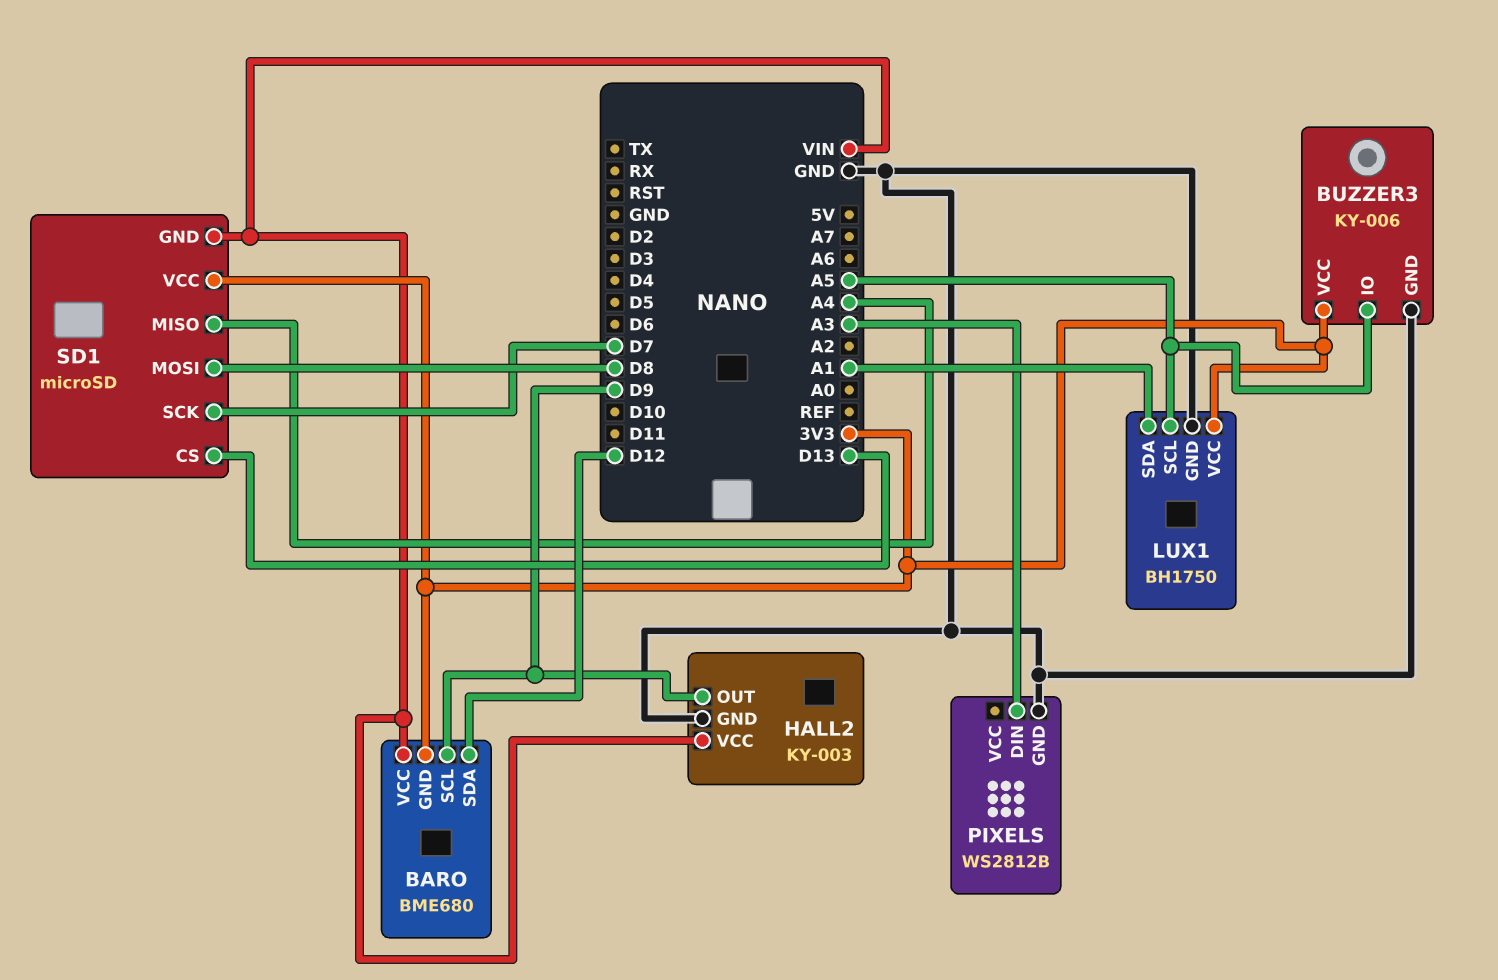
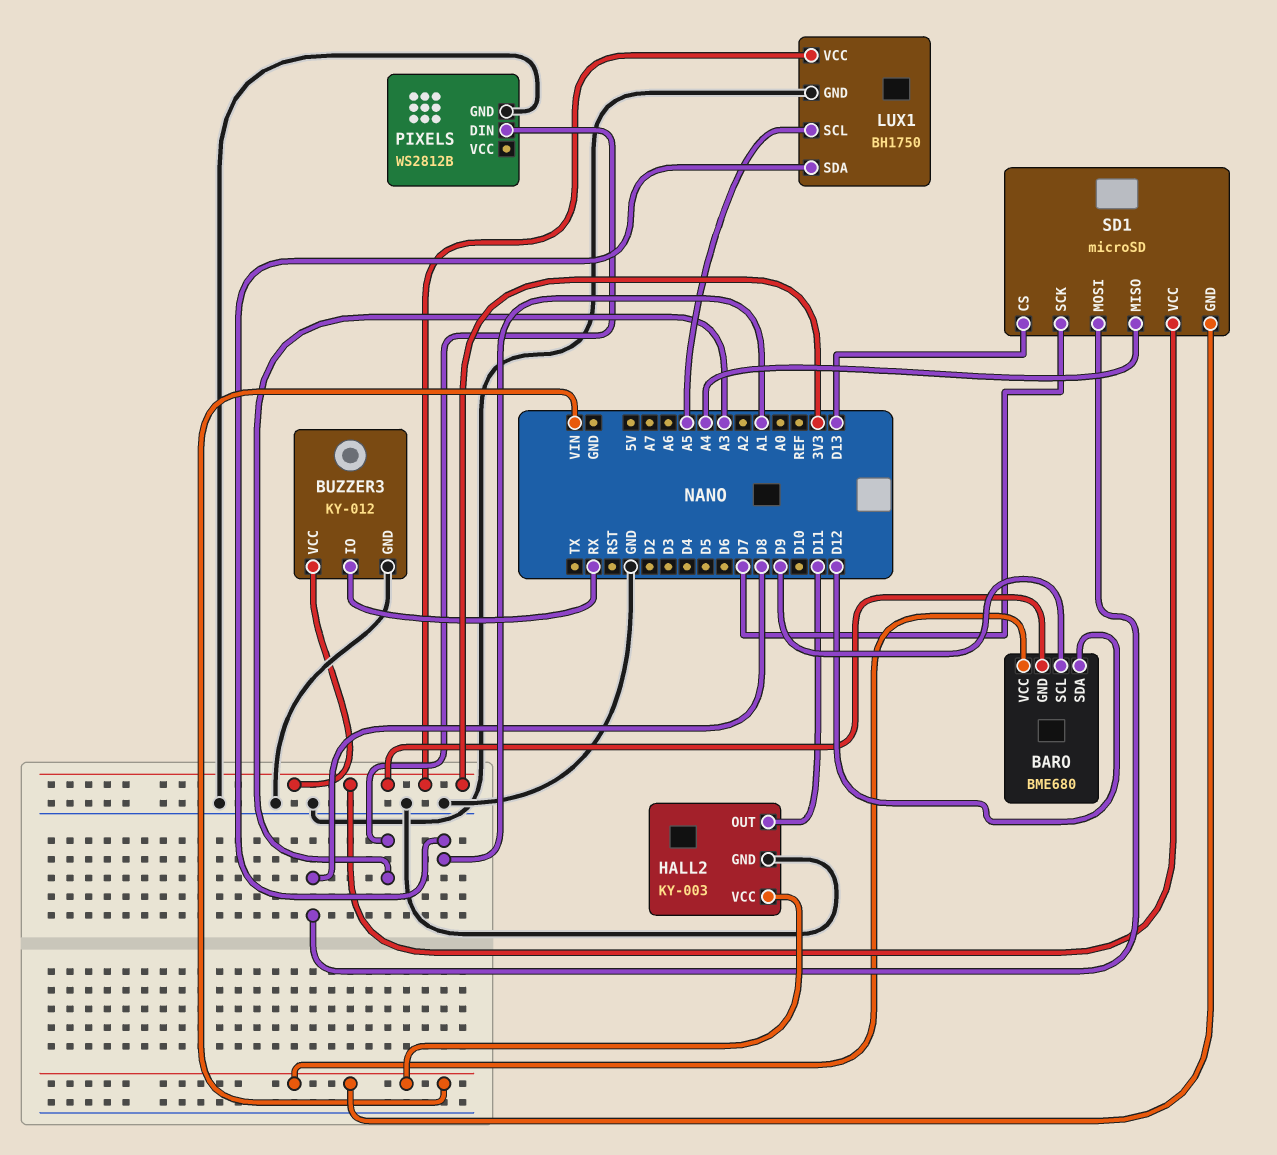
BUZZER3: KY-006 -> KY-012
BUZZER3 pin IO: A5 -> RX
HALL2 pin OUT: D9 -> D11

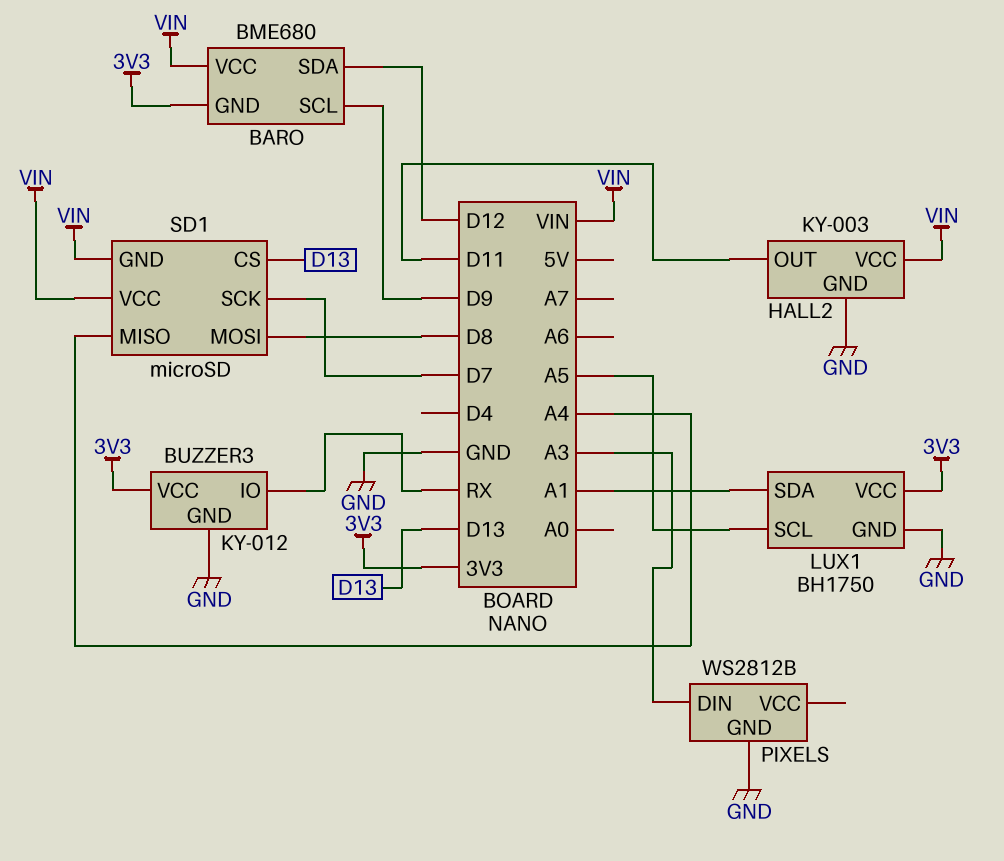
SD1 pin VCC: 3V3 -> VIN

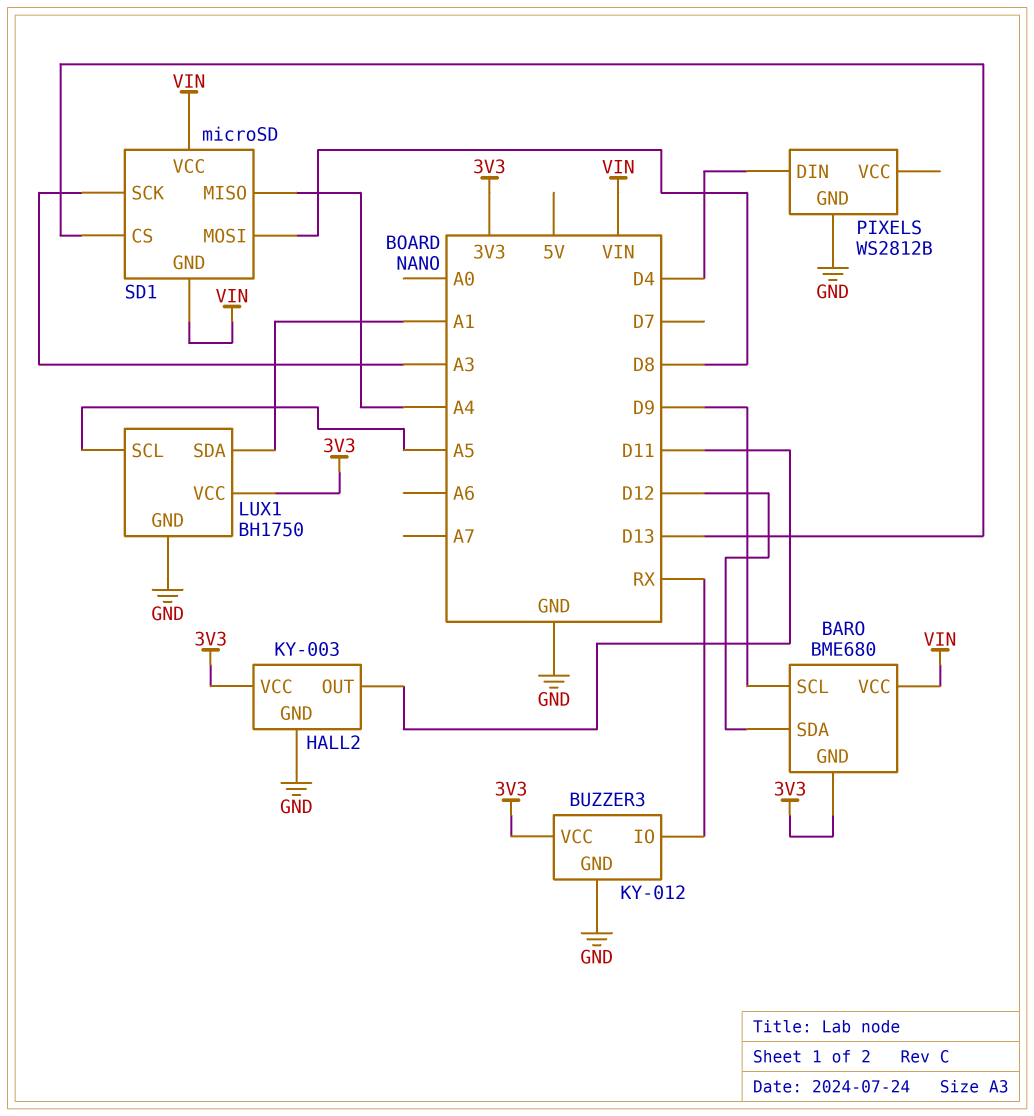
HALL2 pin VCC: VIN -> 3V3
PIXELS pin DIN: A3 -> D4
SD1 pin SCK: D7 -> A3

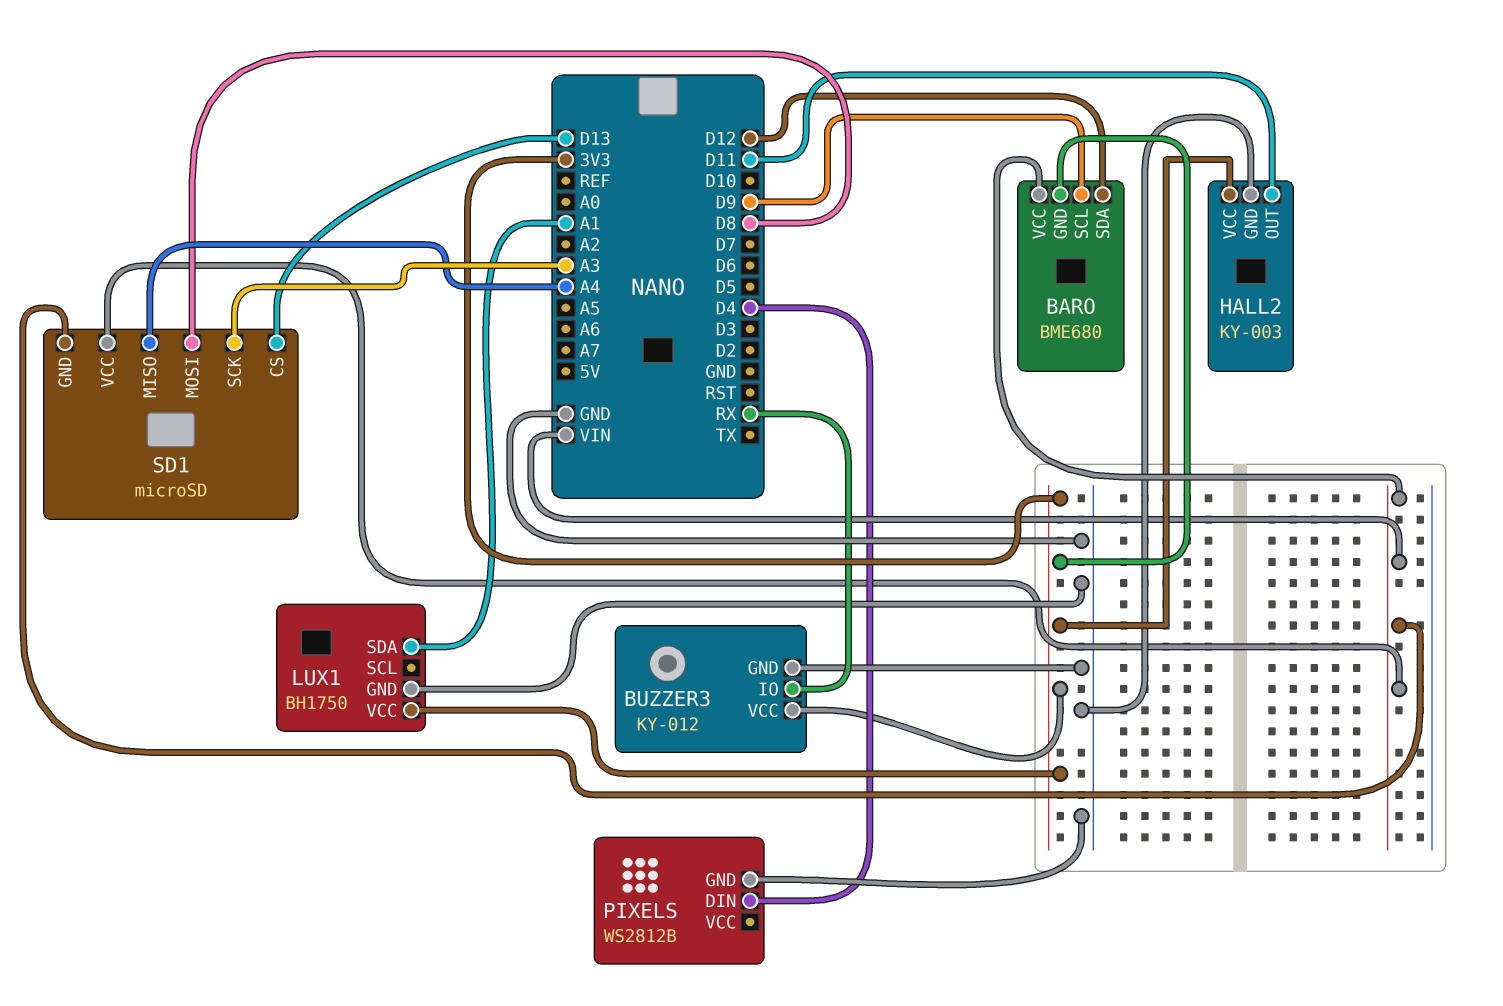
LUX1 pin SCL: A5 -> none

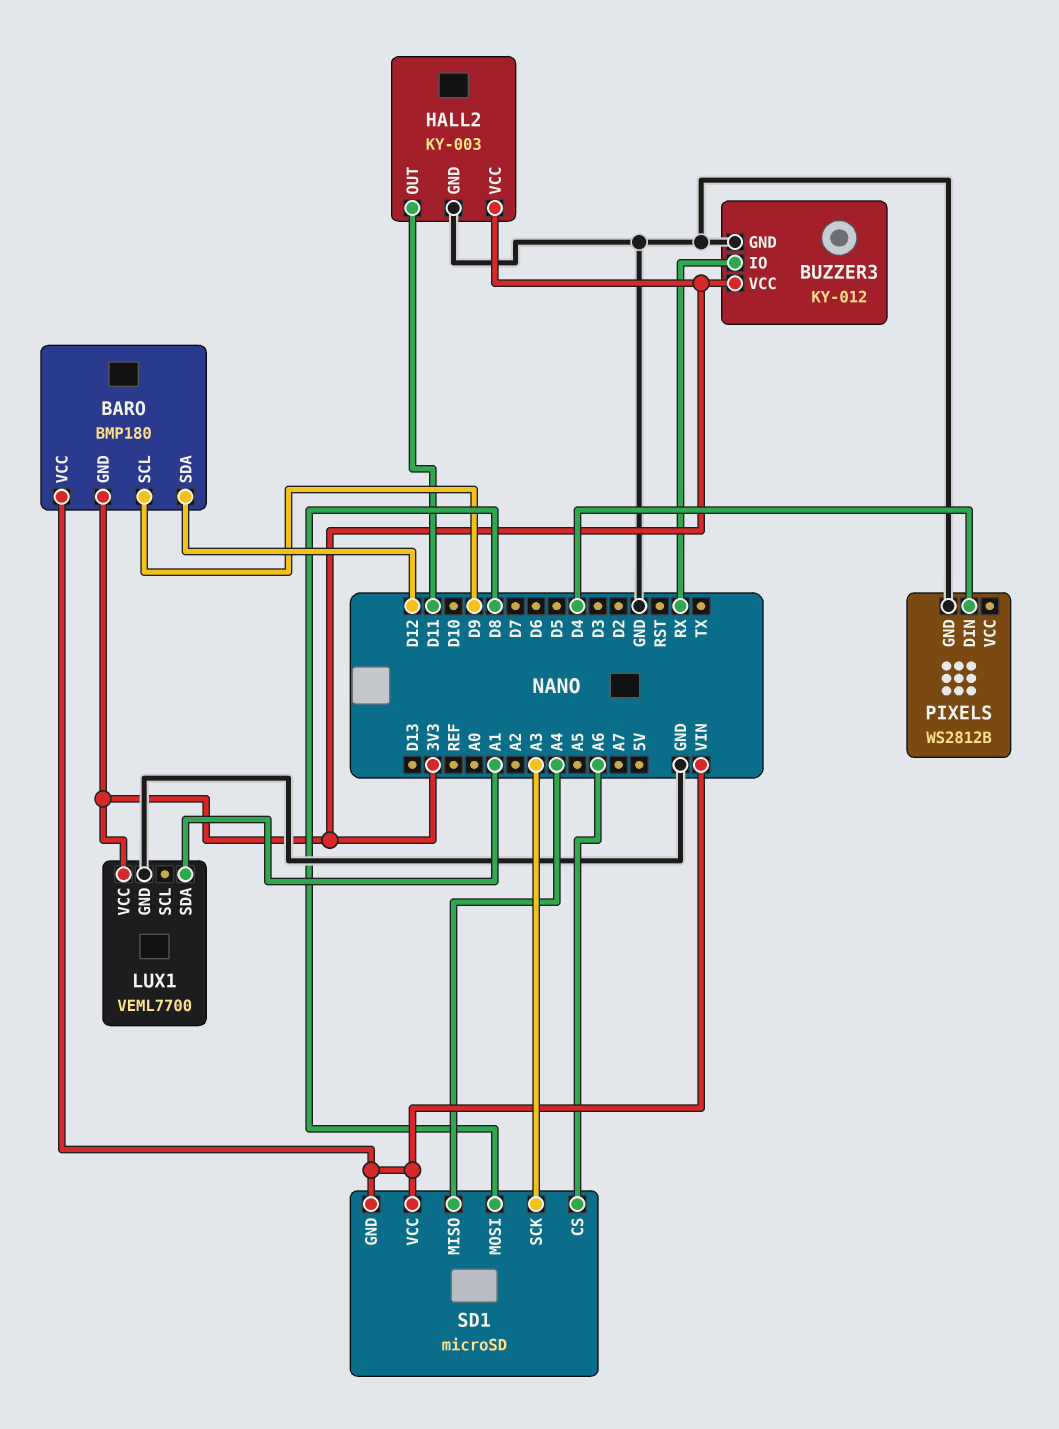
BARO: BME680 -> BMP180
LUX1: BH1750 -> VEML7700
SD1 pin CS: D13 -> A6

